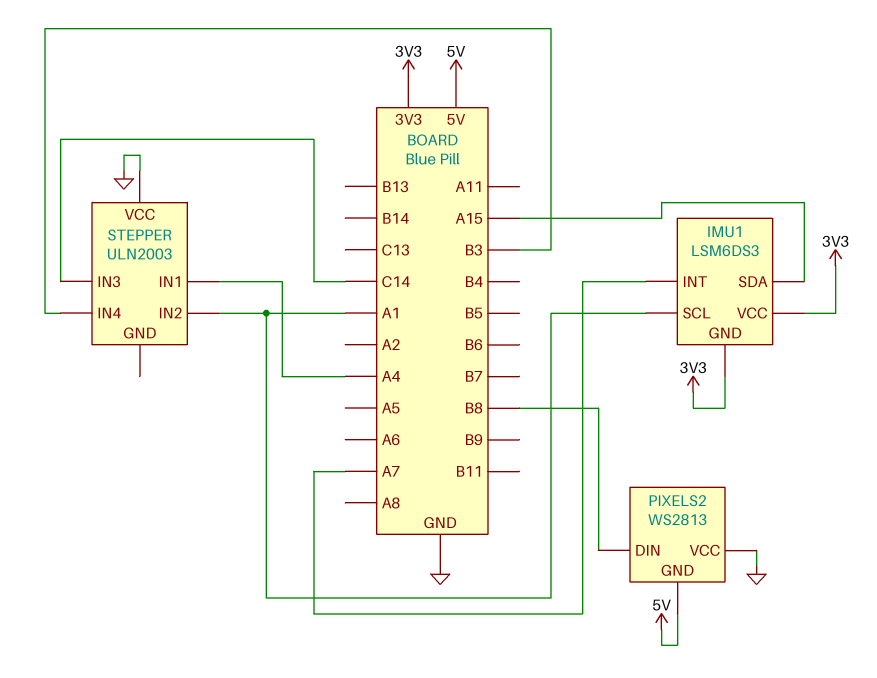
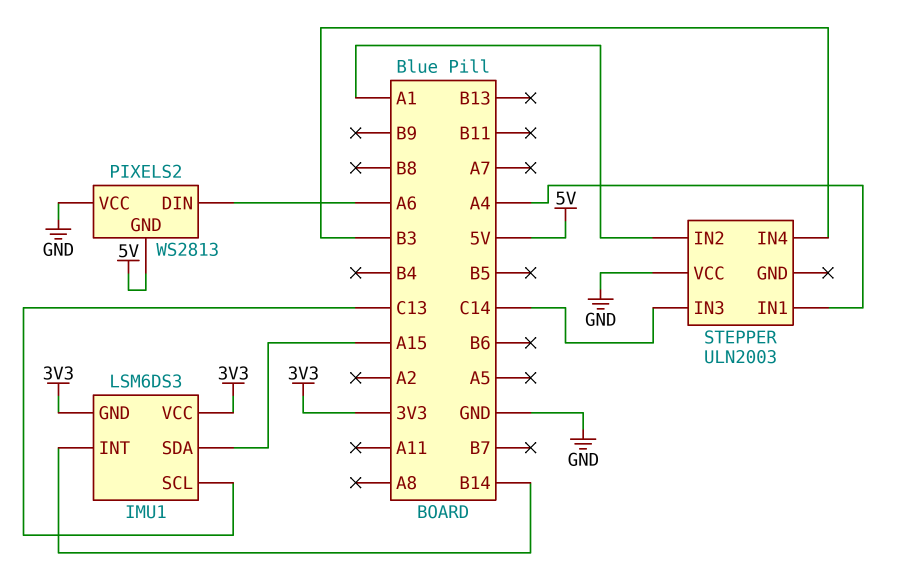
IMU1 pin INT: A7 -> B14
IMU1 pin SCL: A1 -> C13
PIXELS2 pin DIN: B8 -> A6

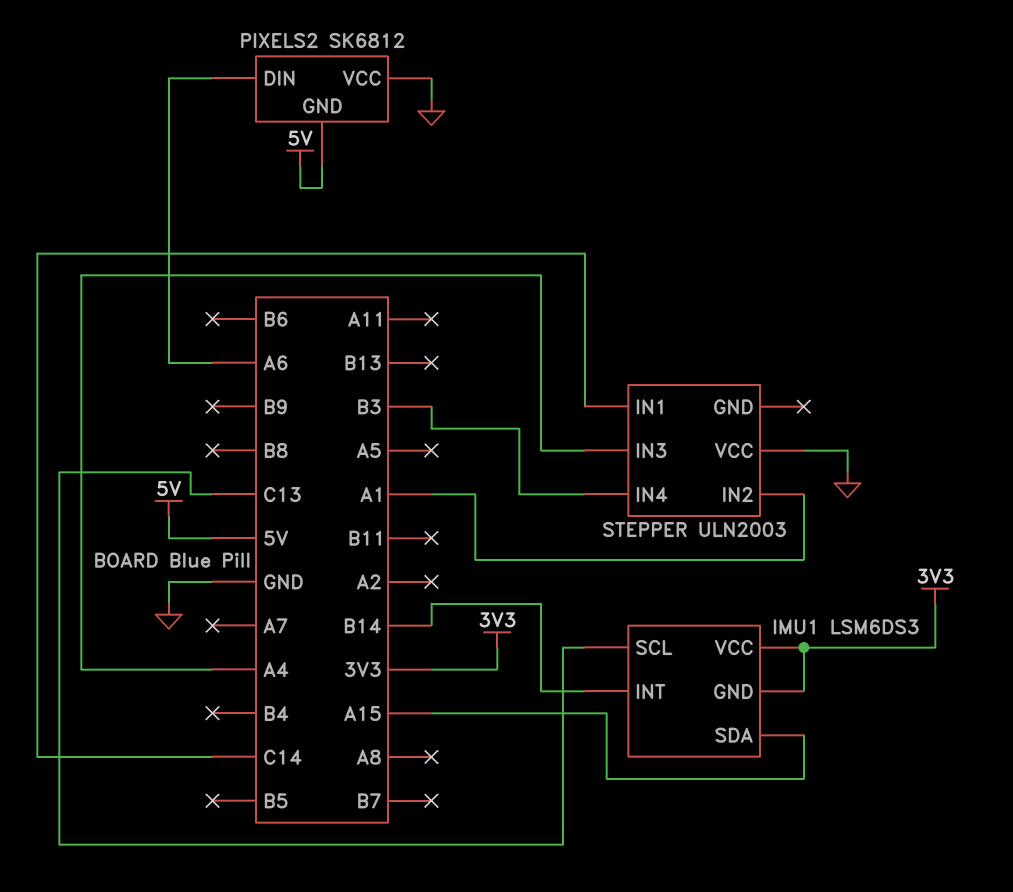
PIXELS2: WS2813 -> SK6812
STEPPER pin IN1: A4 -> C14
STEPPER pin IN3: C14 -> A4

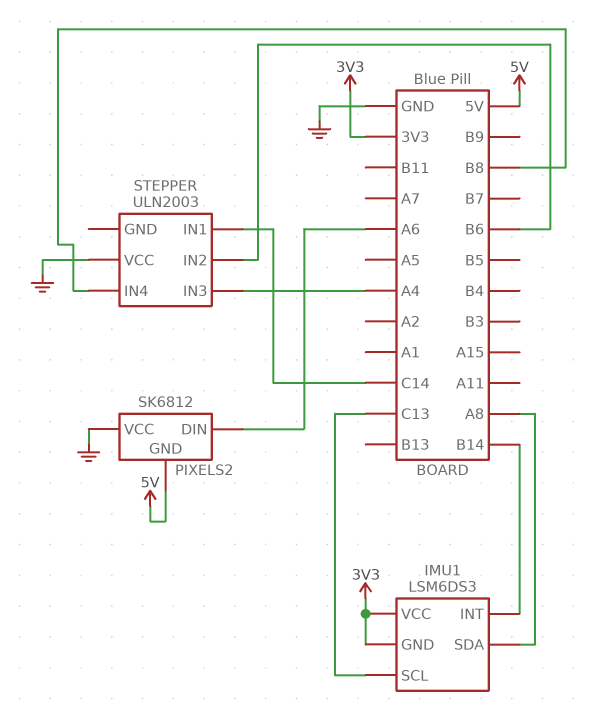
IMU1 pin SDA: A15 -> A8
STEPPER pin IN2: A1 -> B6
STEPPER pin IN4: B3 -> B8

